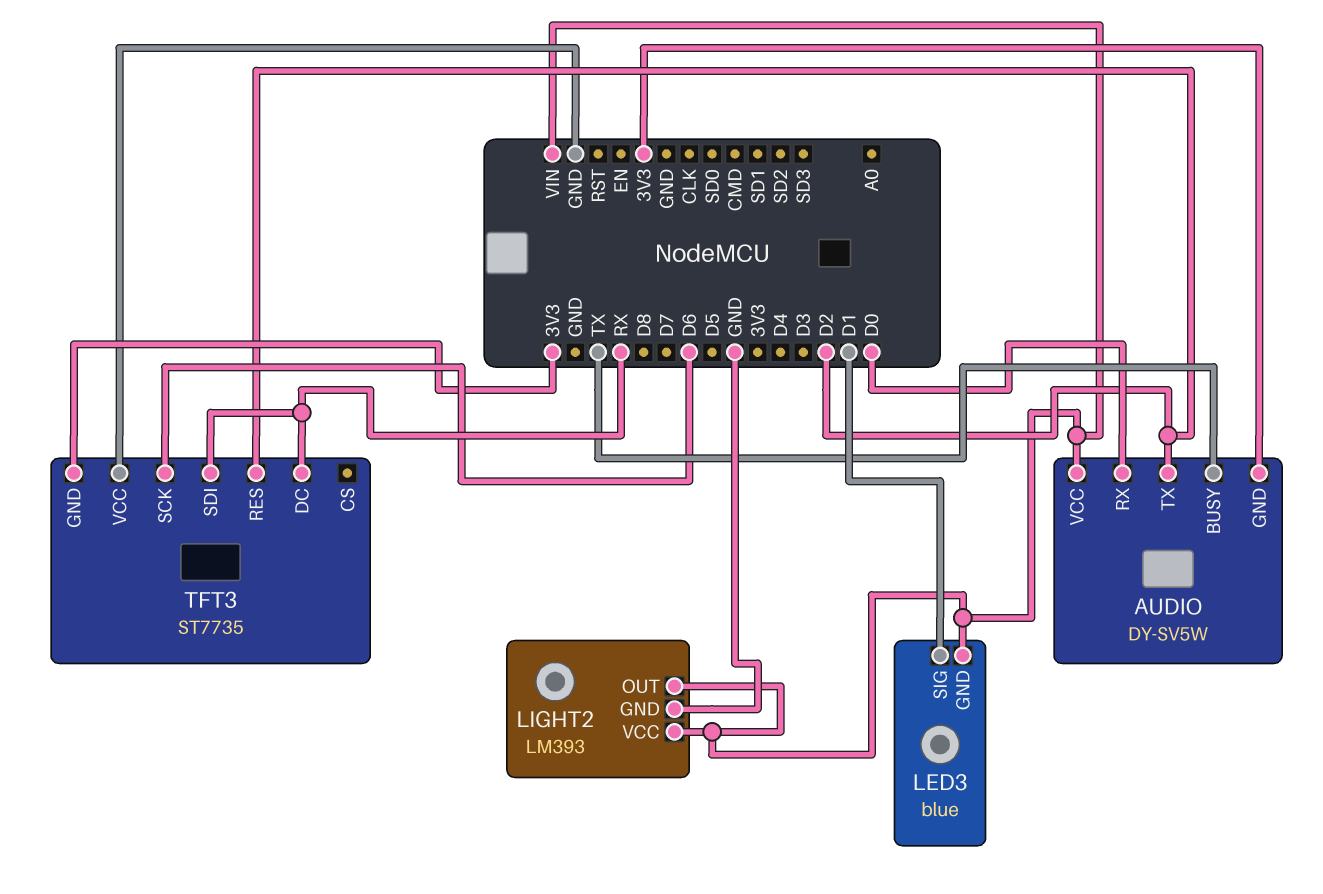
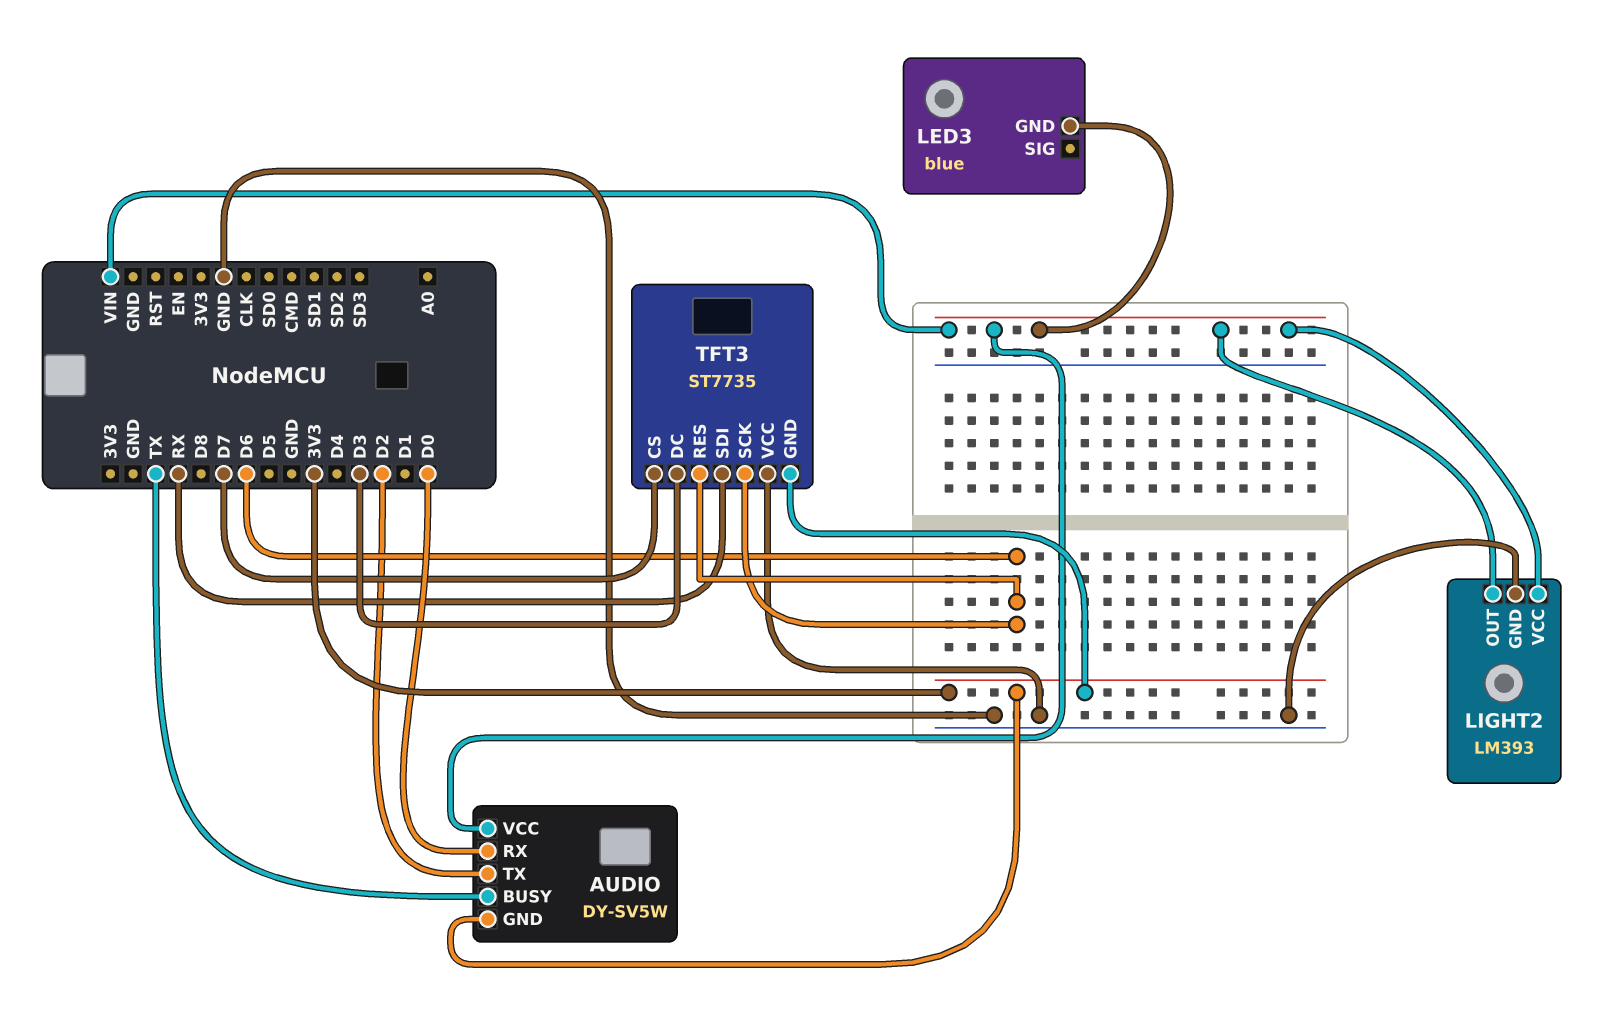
LED3 pin SIG: D1 -> none
TFT3 pin CS: none -> D7
TFT3 pin DC: RX -> D3
TFT3 pin RES: D2 -> D6

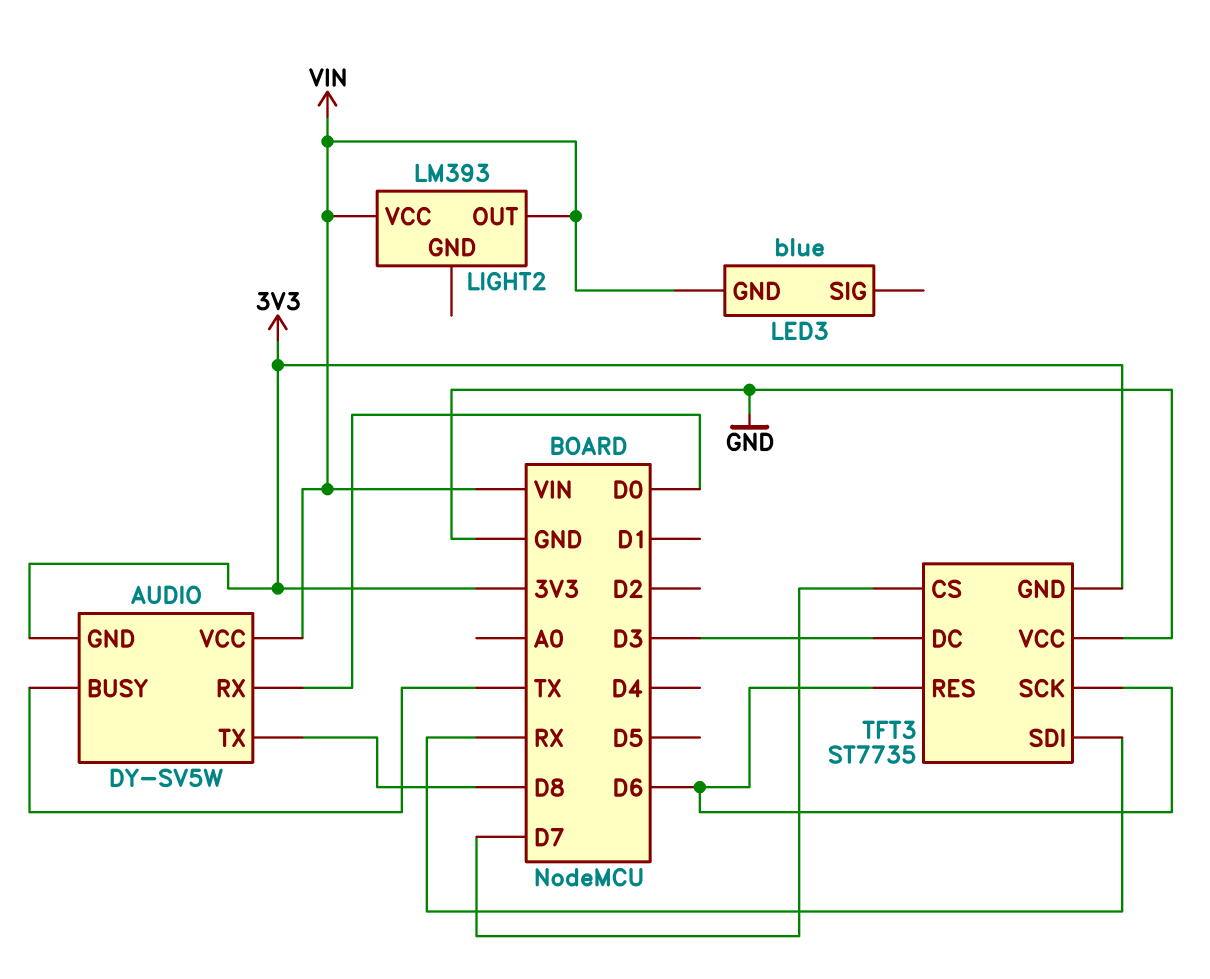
AUDIO pin TX: D2 -> D8
LIGHT2 pin GND: GND -> none

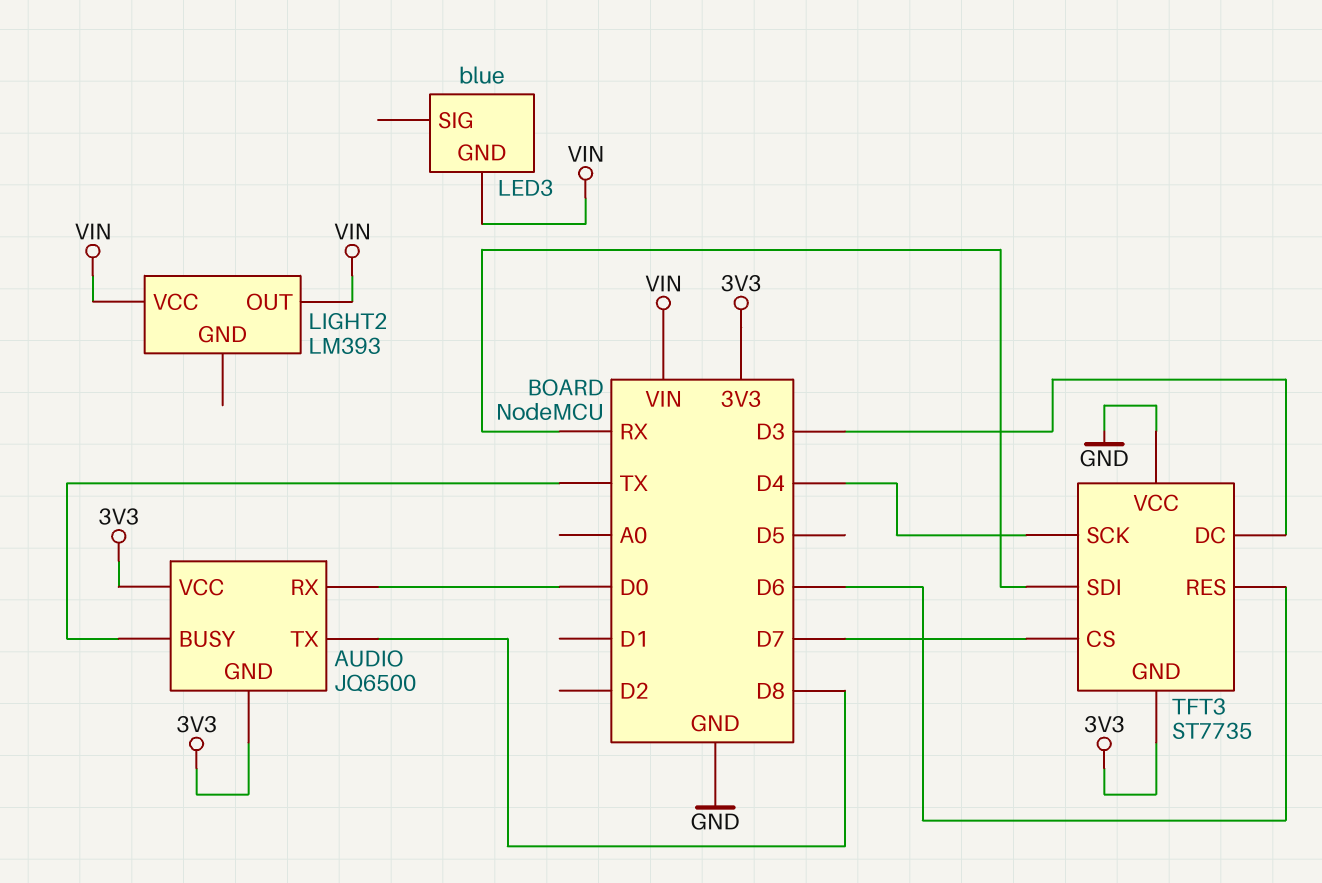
AUDIO: DY-SV5W -> JQ6500
AUDIO pin VCC: VIN -> 3V3
TFT3 pin SCK: D6 -> D4

